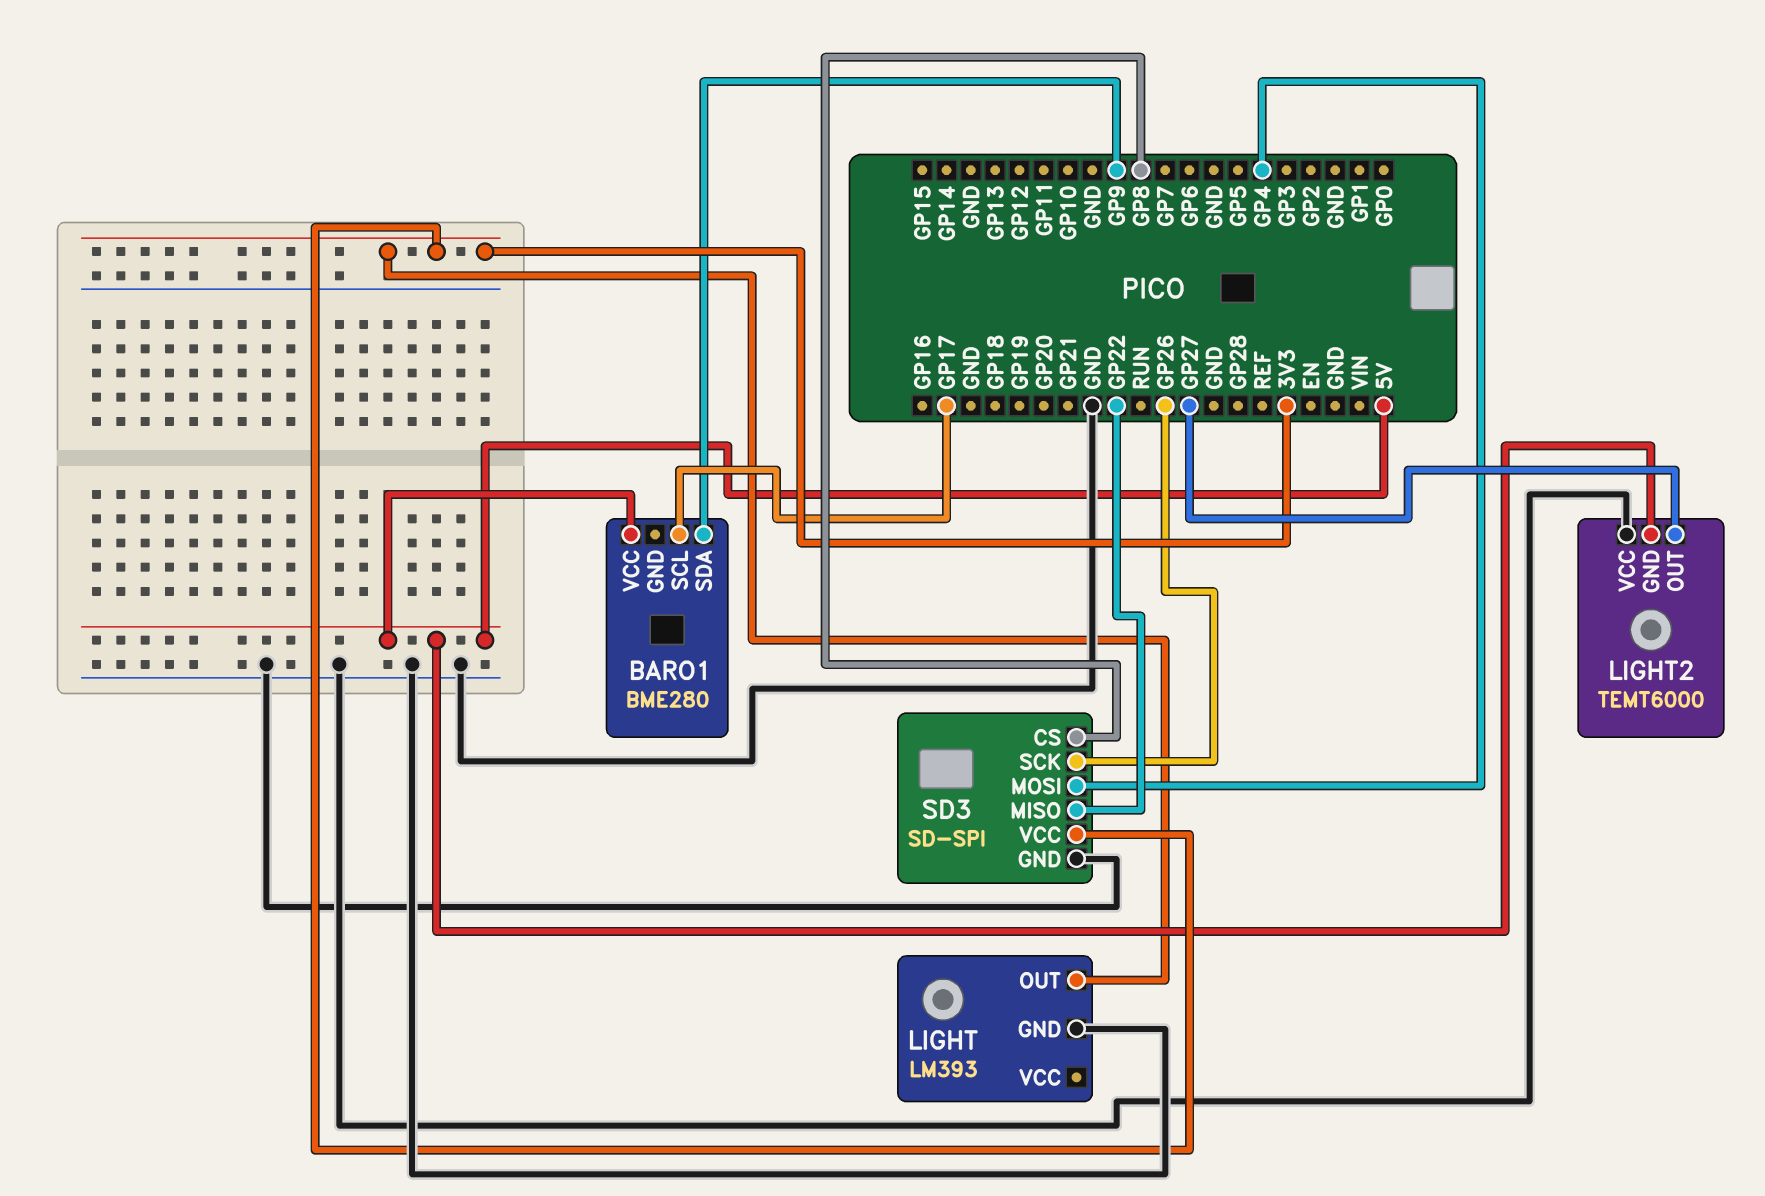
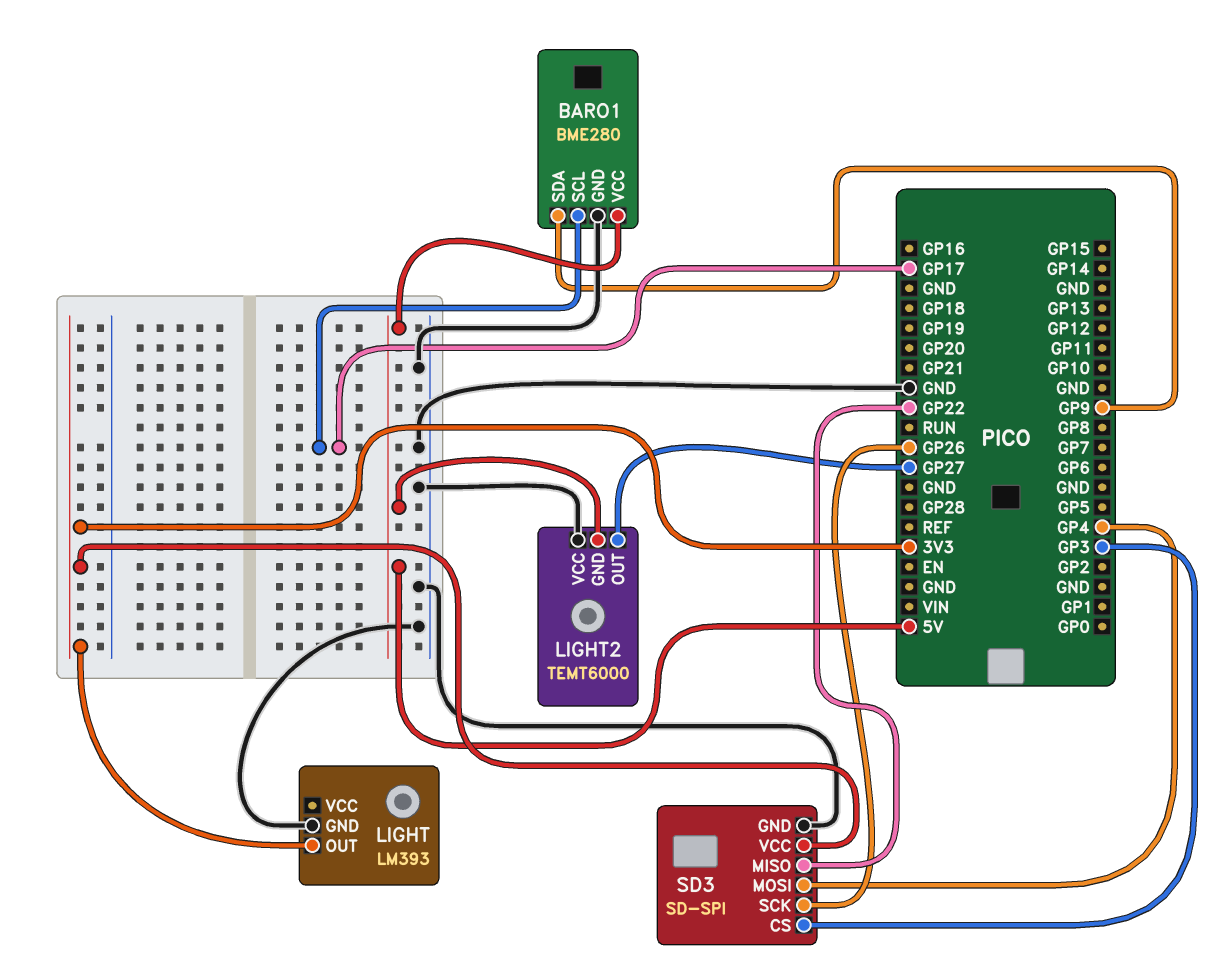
BARO1 pin GND: none -> GND
SD3 pin CS: GP8 -> GP3

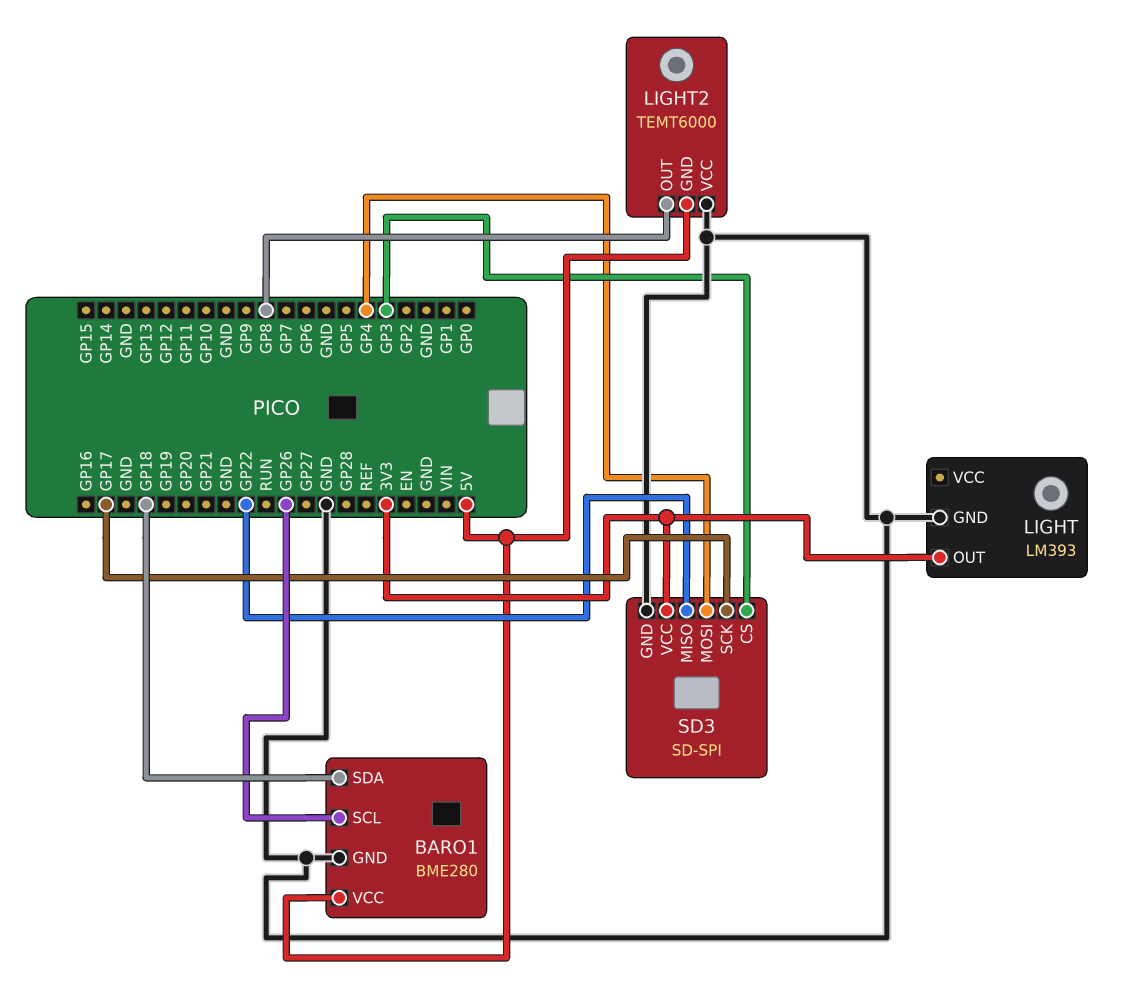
BARO1 pin SCL: GP17 -> GP26
BARO1 pin SDA: GP9 -> GP18
LIGHT2 pin OUT: GP27 -> GP8
SD3 pin SCK: GP26 -> GP17

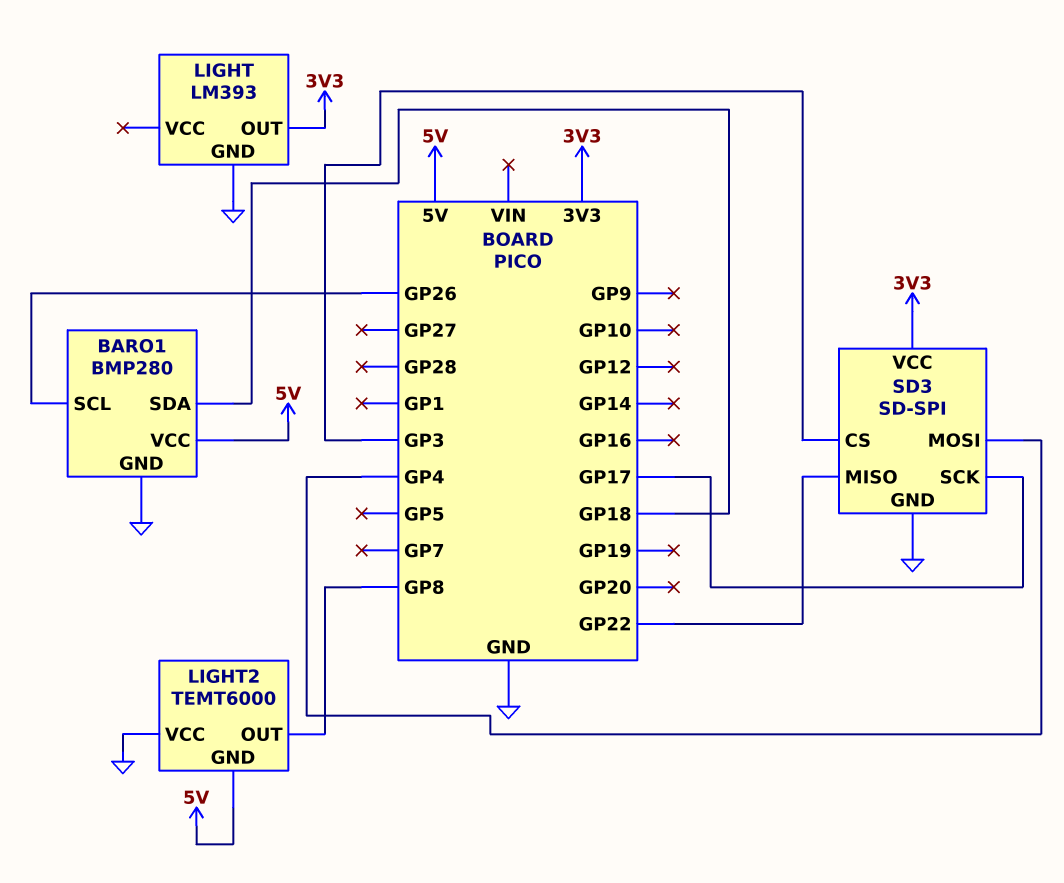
BARO1: BME280 -> BMP280

